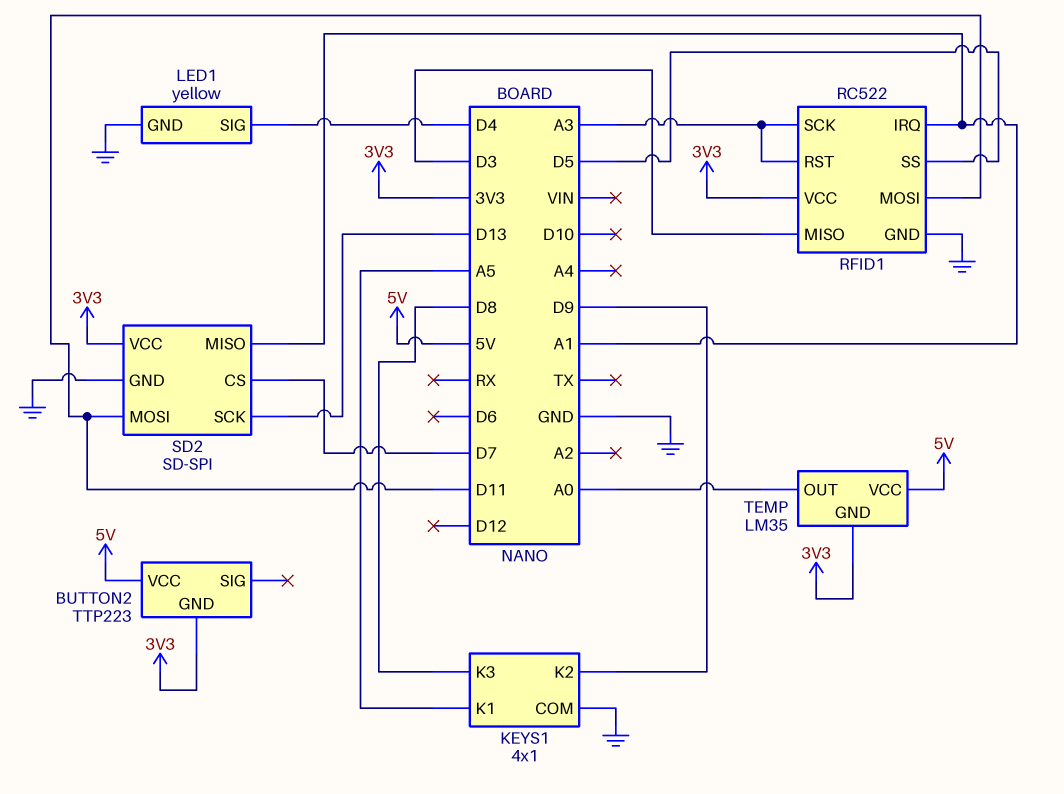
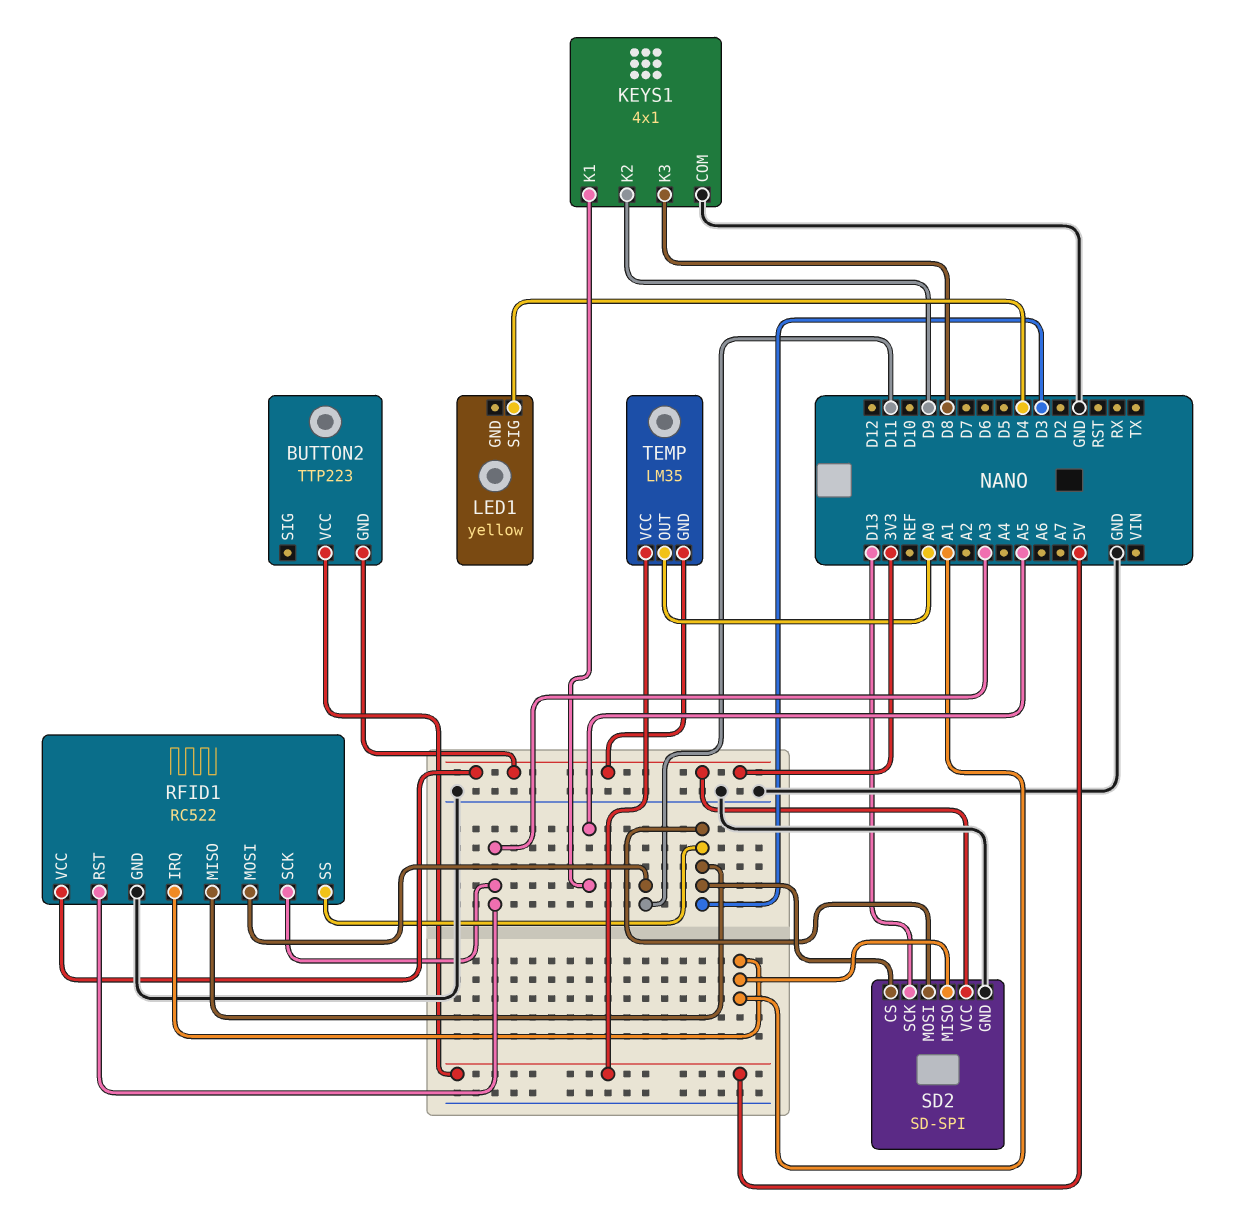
LED1 pin GND: GND -> none
RFID1 pin SS: D5 -> D3
SD2 pin CS: D7 -> D3
SD2 pin MOSI: D11 -> D3

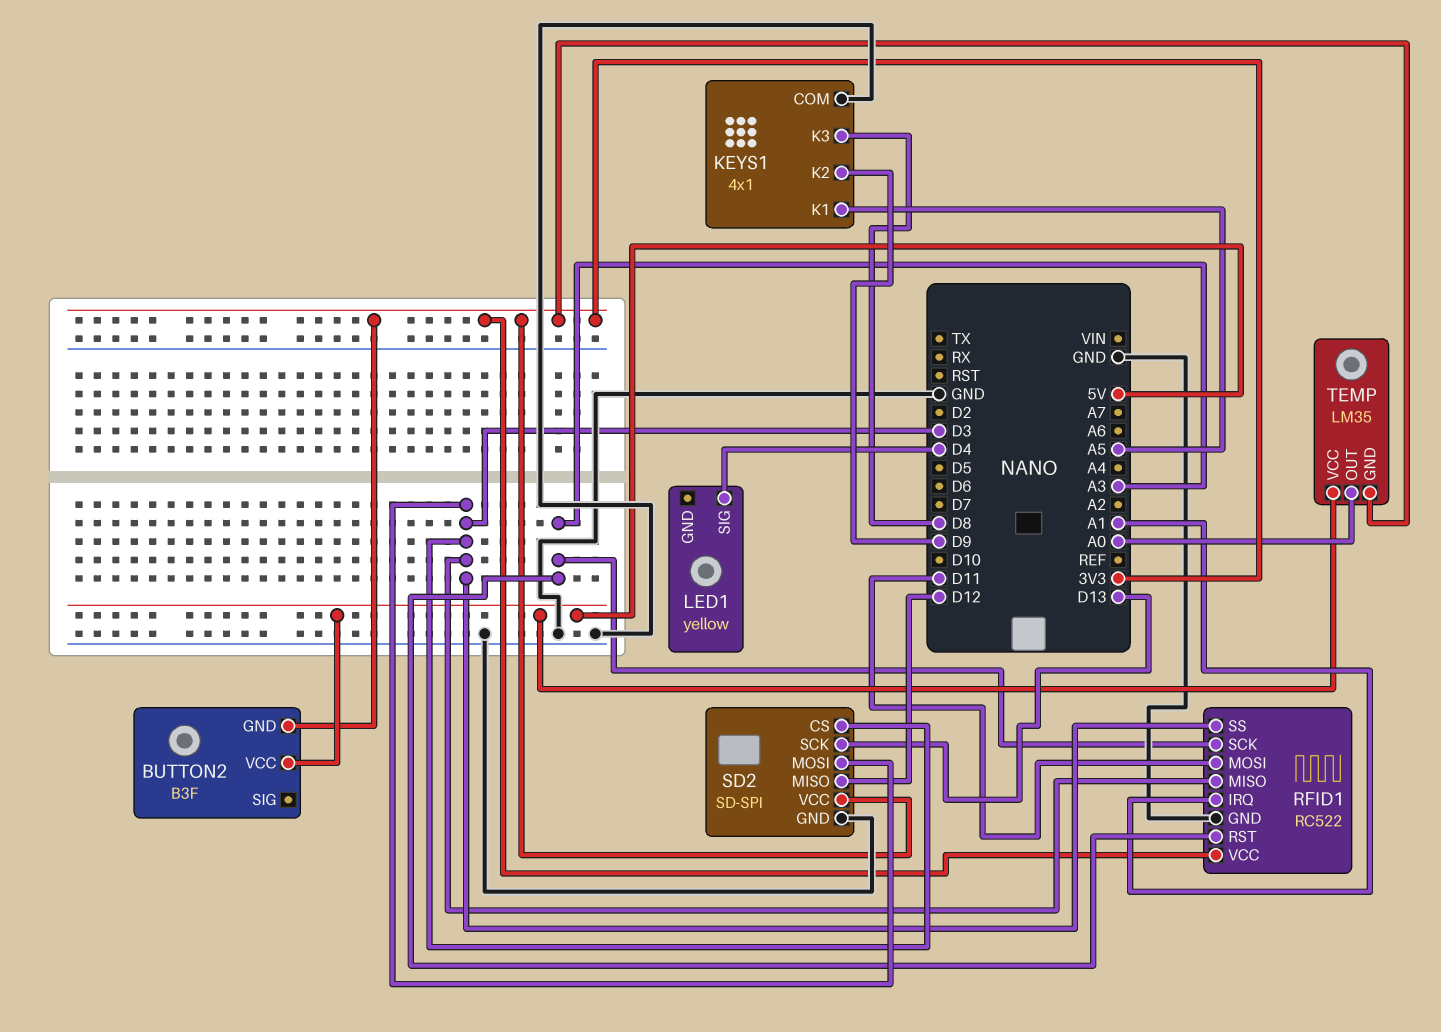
BUTTON2: TTP223 -> B3F
SD2 pin MISO: A1 -> D12

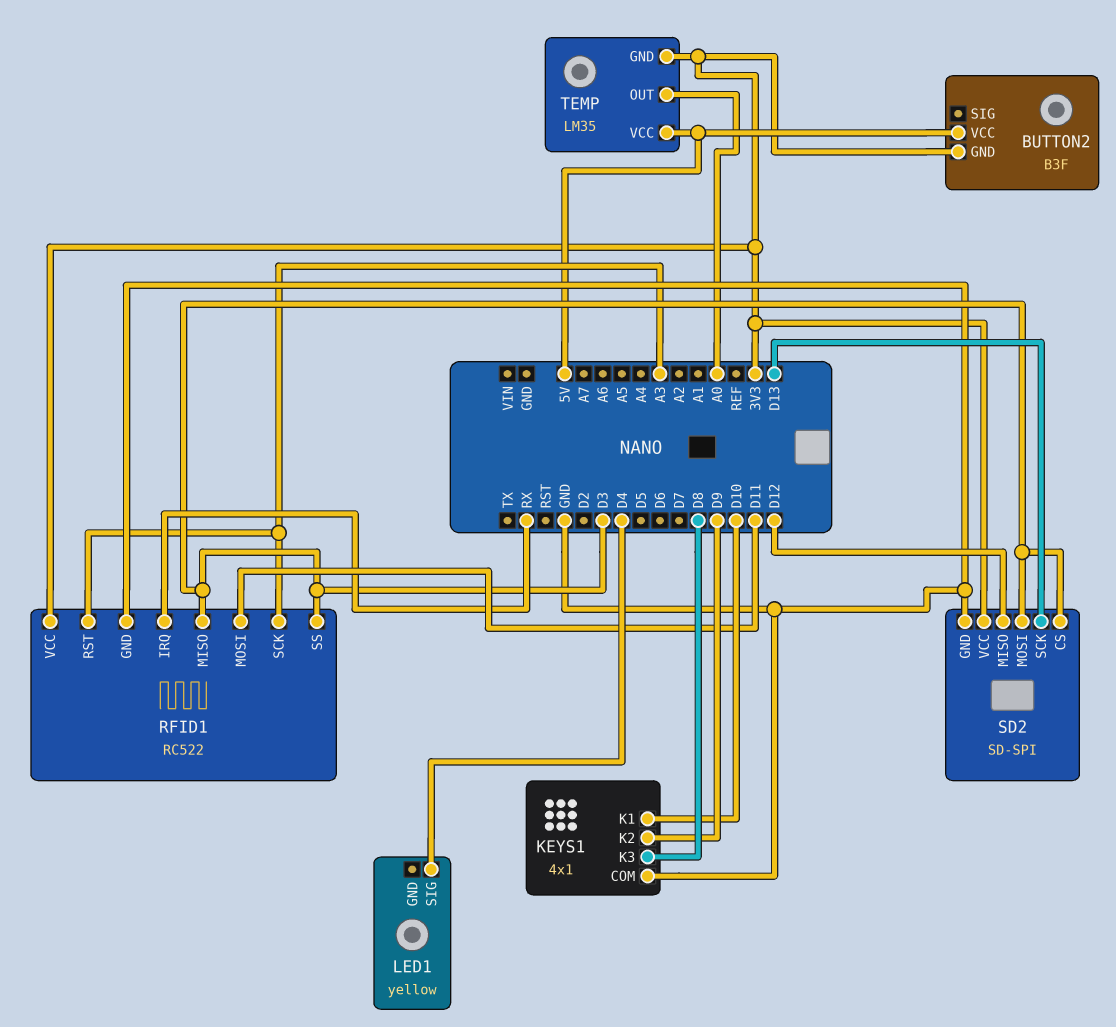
KEYS1 pin K1: A5 -> D10
RFID1 pin IRQ: A1 -> RX

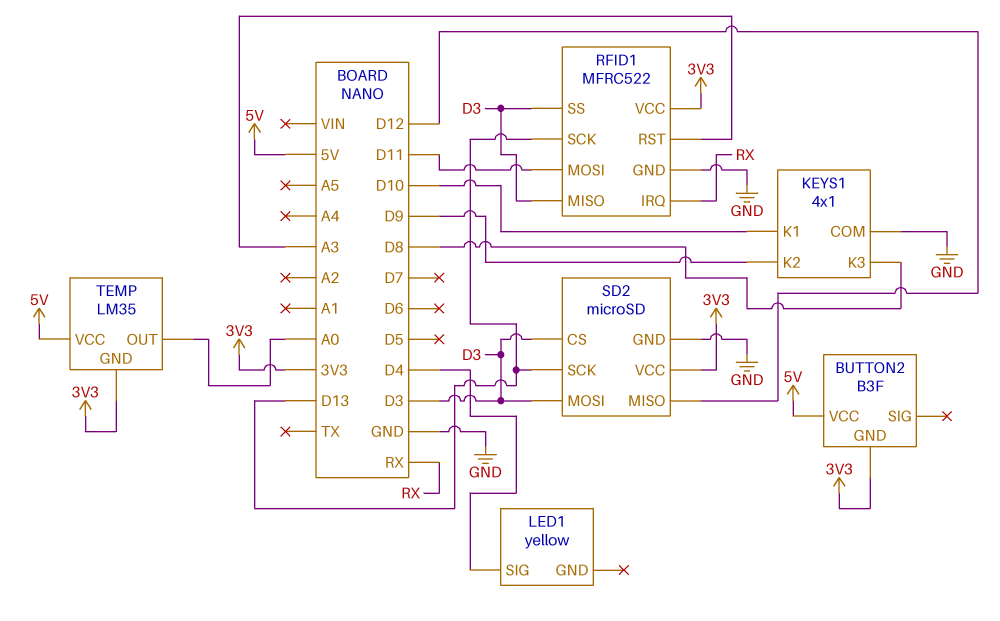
RFID1: RC522 -> MFRC522
RFID1 pin SCK: A3 -> D13
SD2: SD-SPI -> microSD

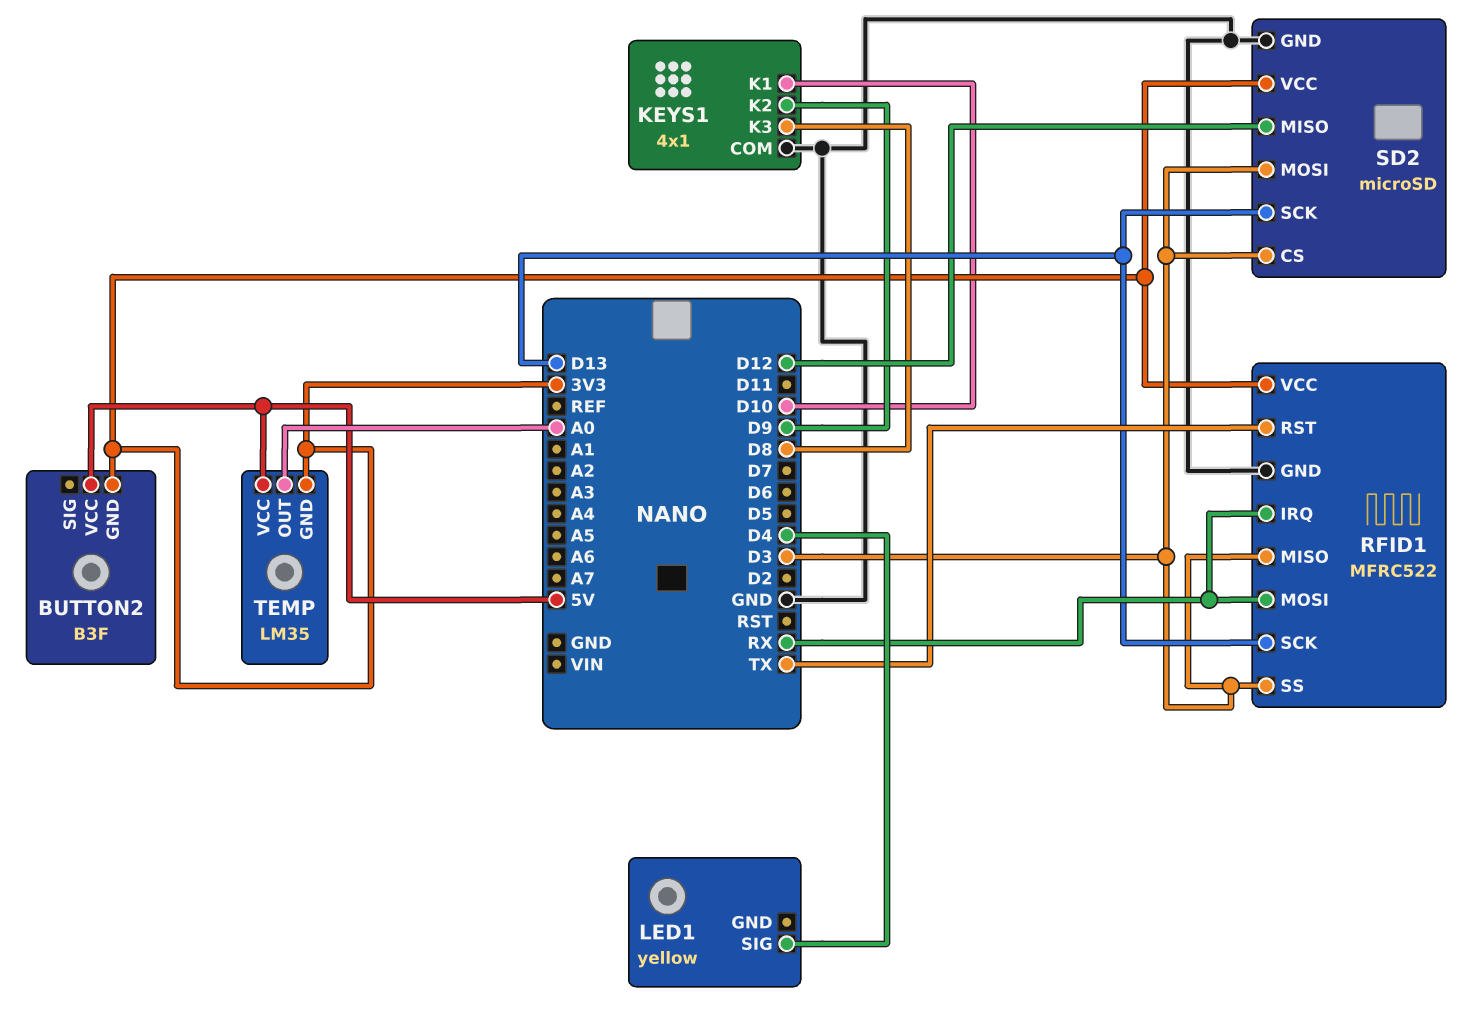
RFID1 pin MOSI: D11 -> RX
RFID1 pin RST: A3 -> TX

